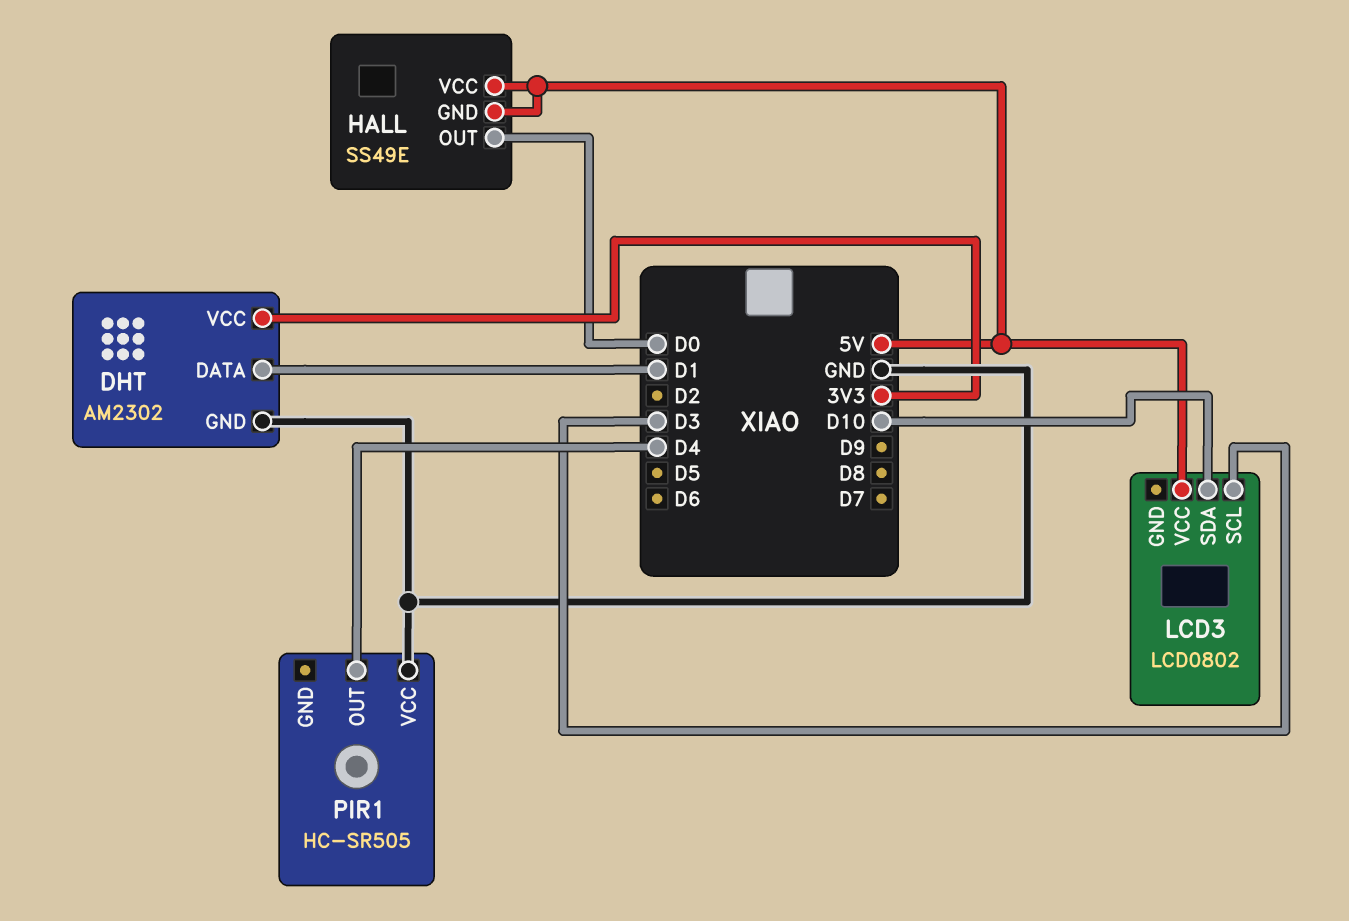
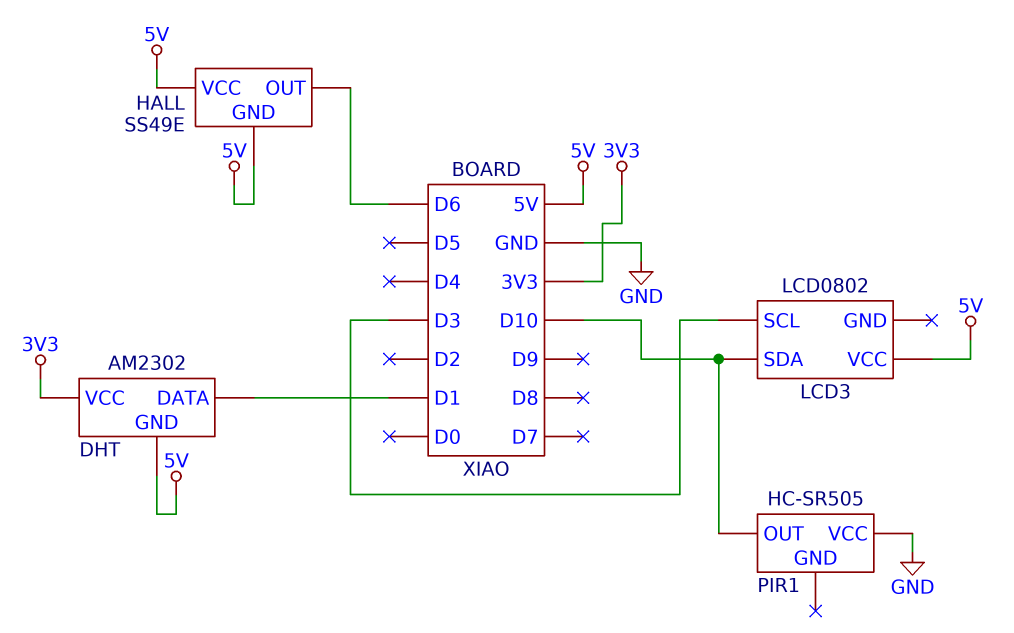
DHT pin GND: GND -> 5V
HALL pin OUT: D0 -> D6
PIR1 pin OUT: D4 -> D10

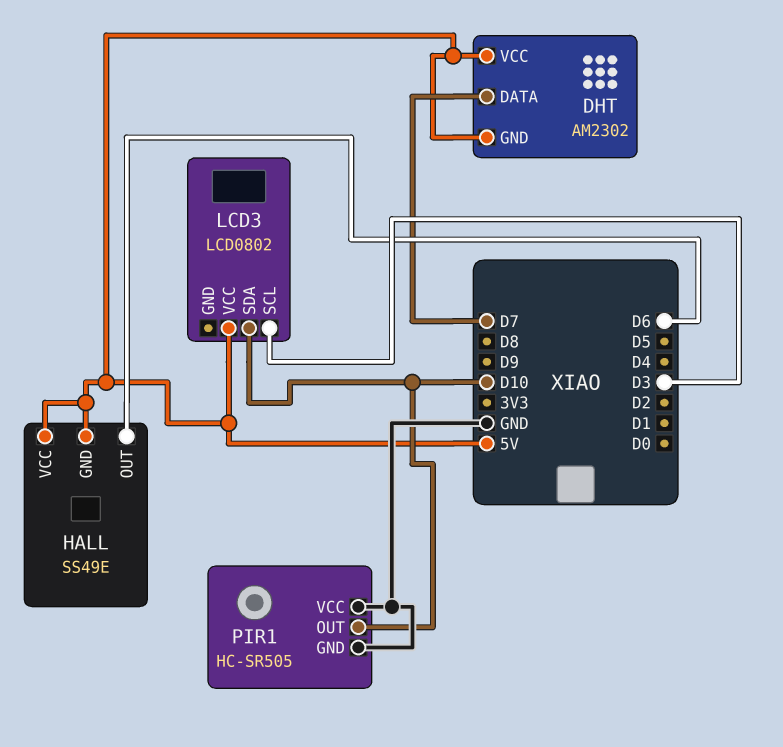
DHT pin DATA: D1 -> D7
DHT pin VCC: 3V3 -> 5V
PIR1 pin GND: none -> GND

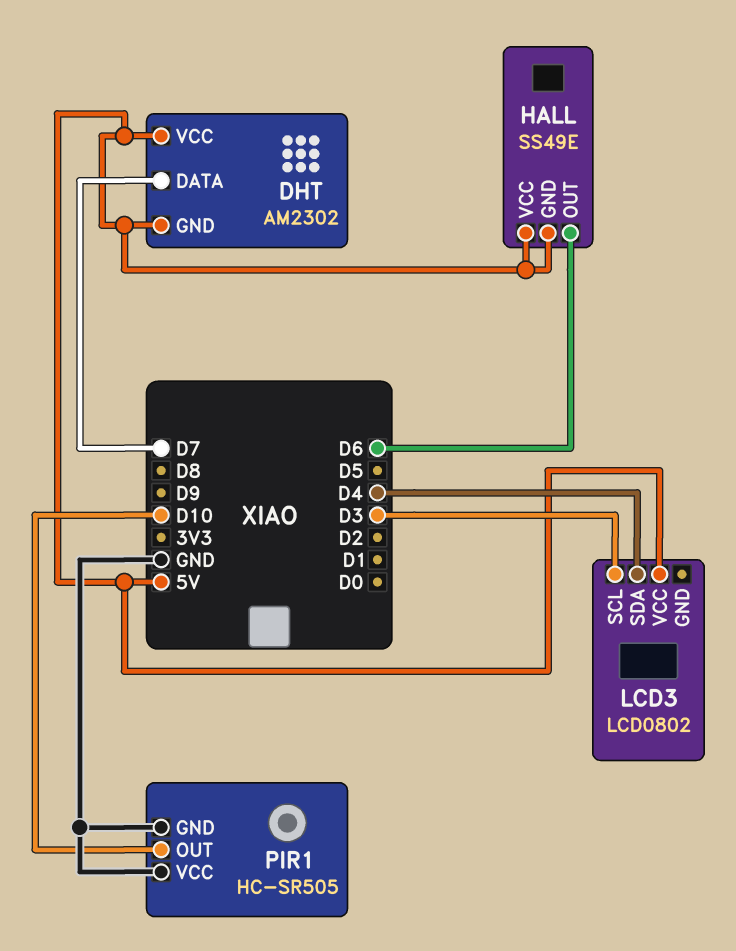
LCD3 pin SDA: D10 -> D4

